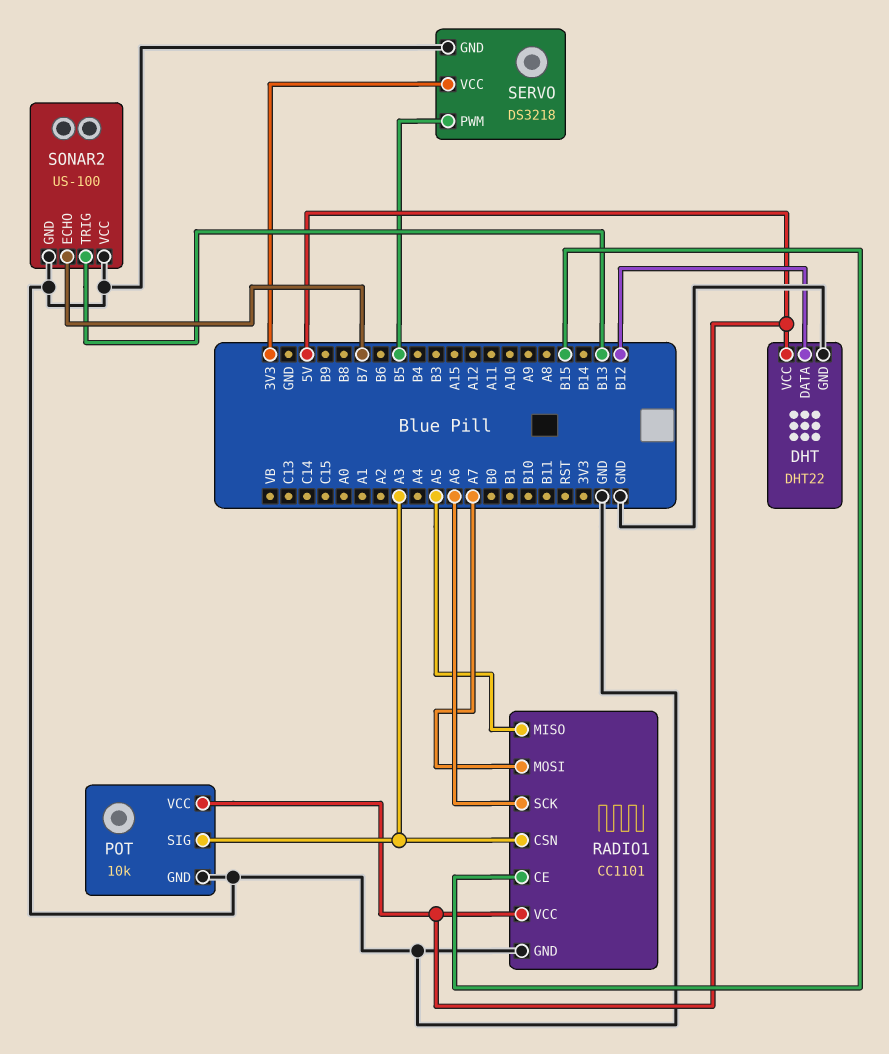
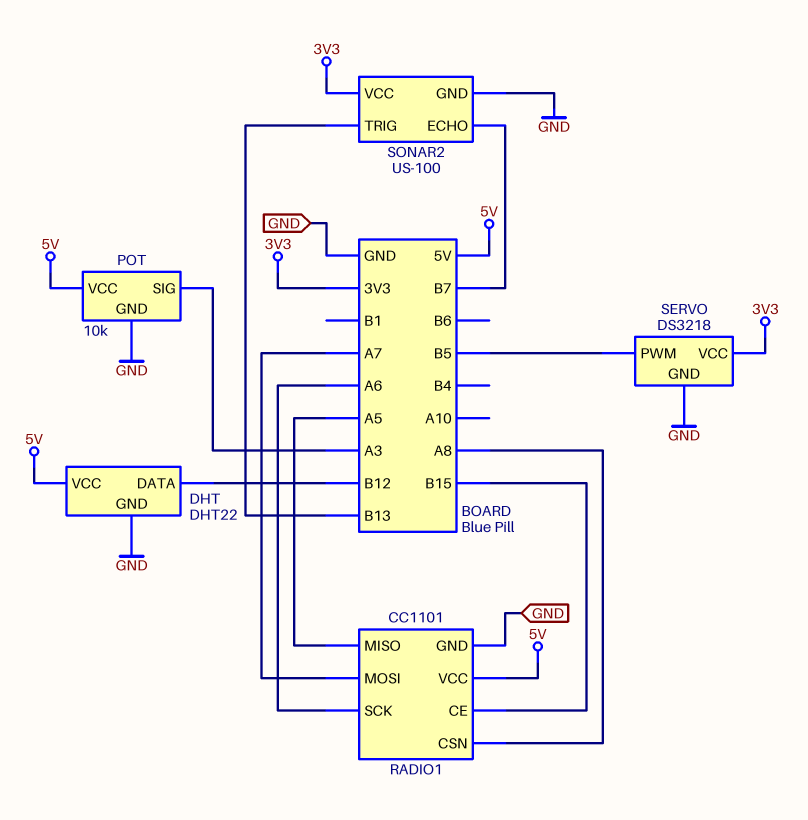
RADIO1 pin CSN: A3 -> A8
SONAR2 pin VCC: GND -> 3V3

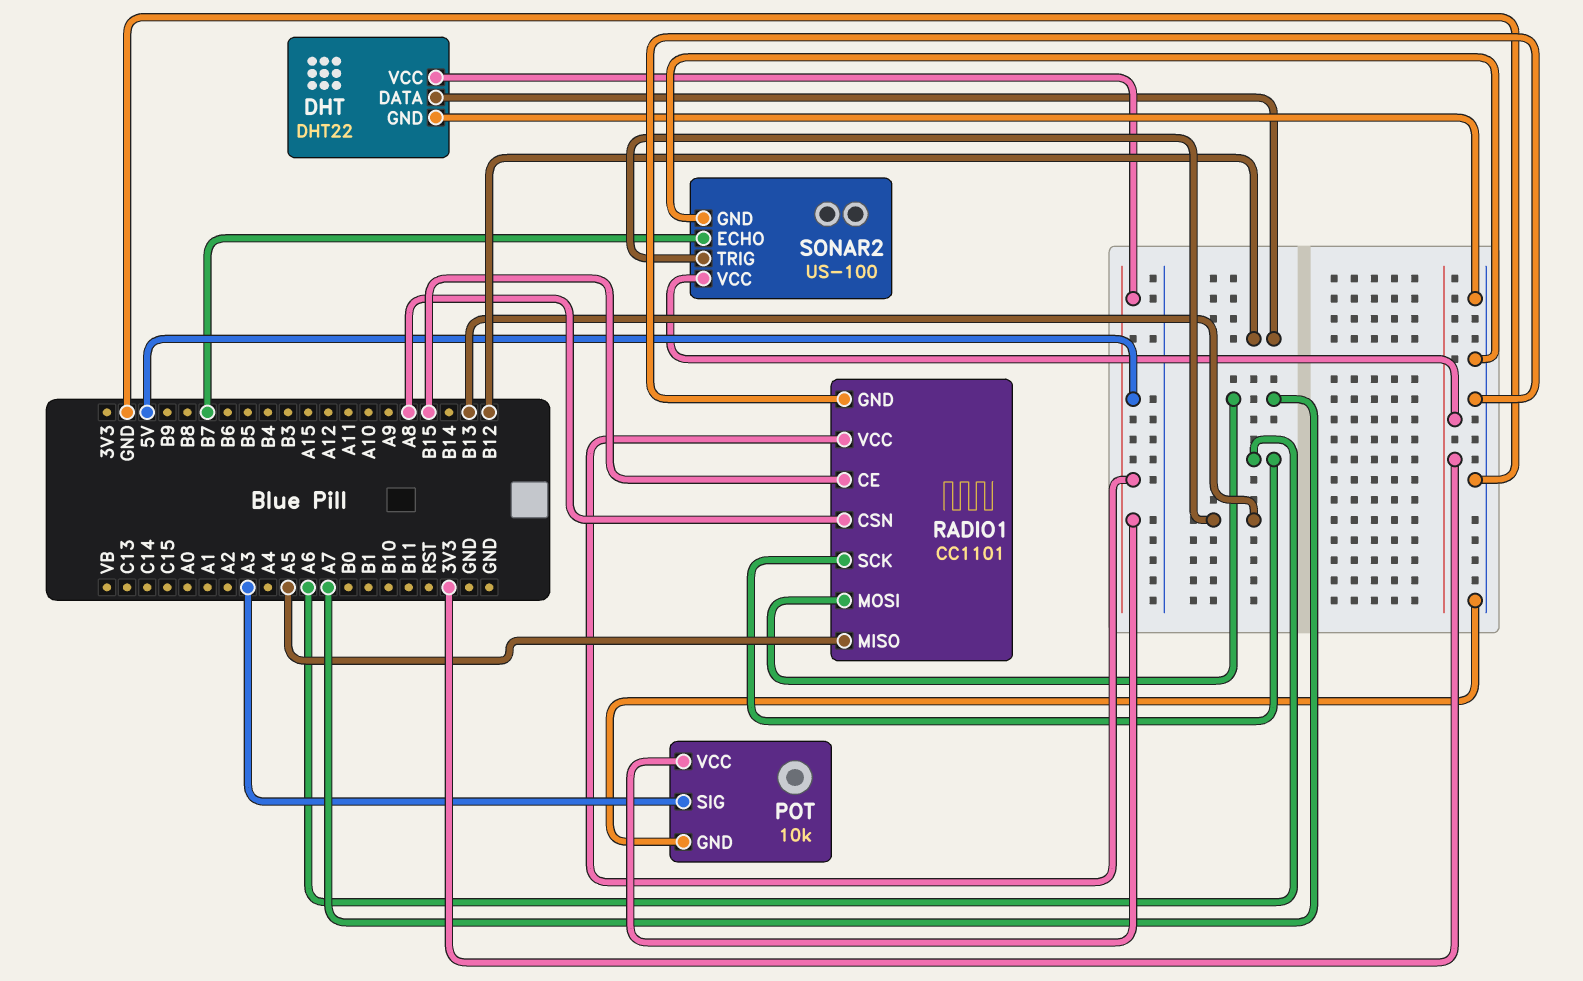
SERVO: DS3218 -> none
SERVO pin GND: GND -> none
SERVO pin PWM: B5 -> none
SERVO pin VCC: 3V3 -> none

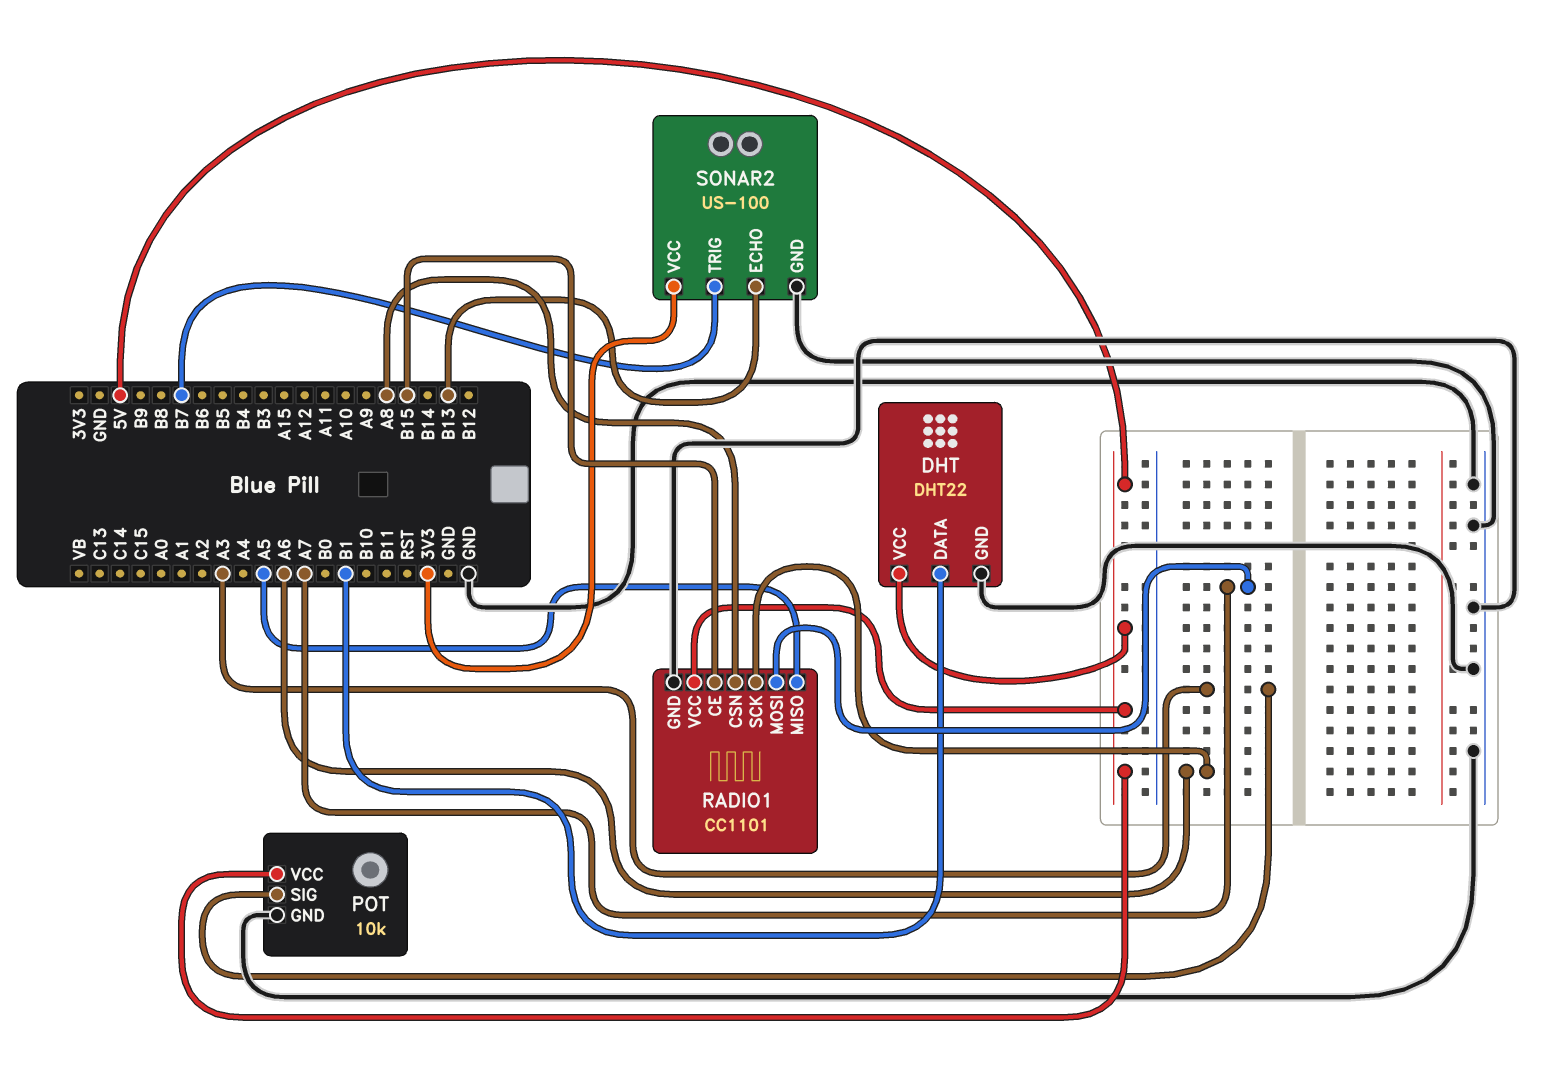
DHT pin DATA: B12 -> B1
SONAR2 pin ECHO: B7 -> B13
SONAR2 pin TRIG: B13 -> B7

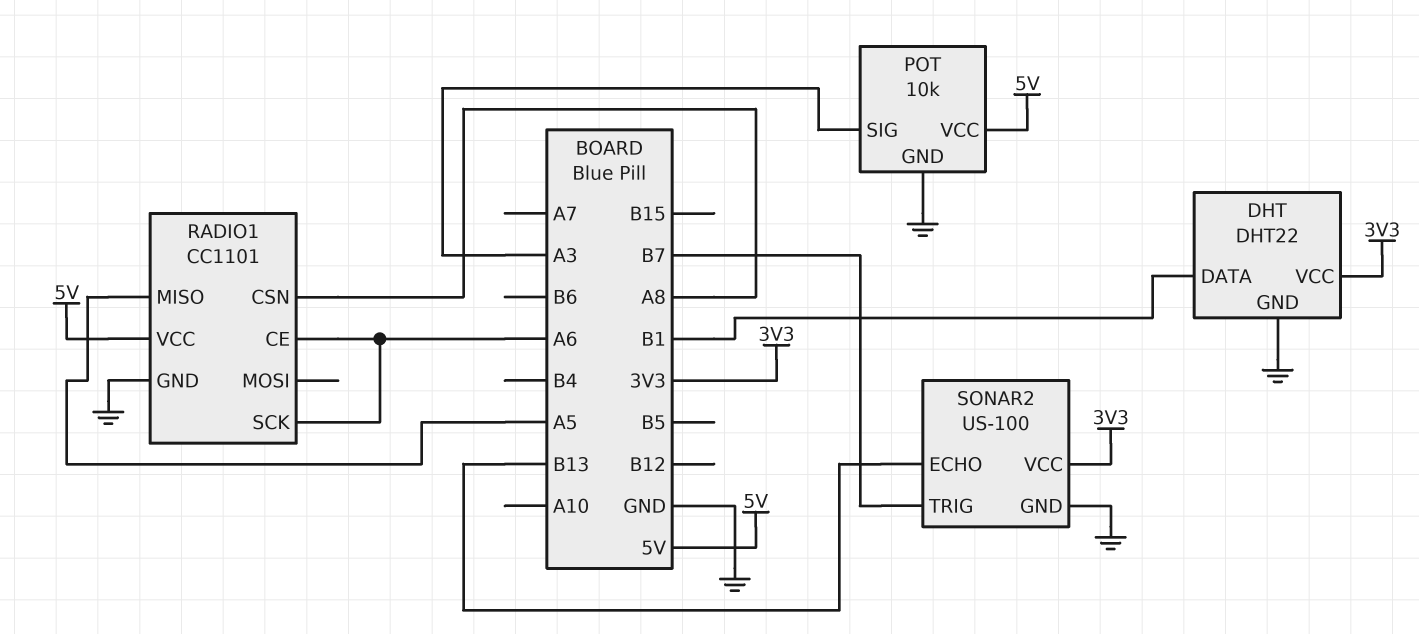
DHT pin VCC: 5V -> 3V3
RADIO1 pin CE: B15 -> A6
RADIO1 pin MOSI: A7 -> none

